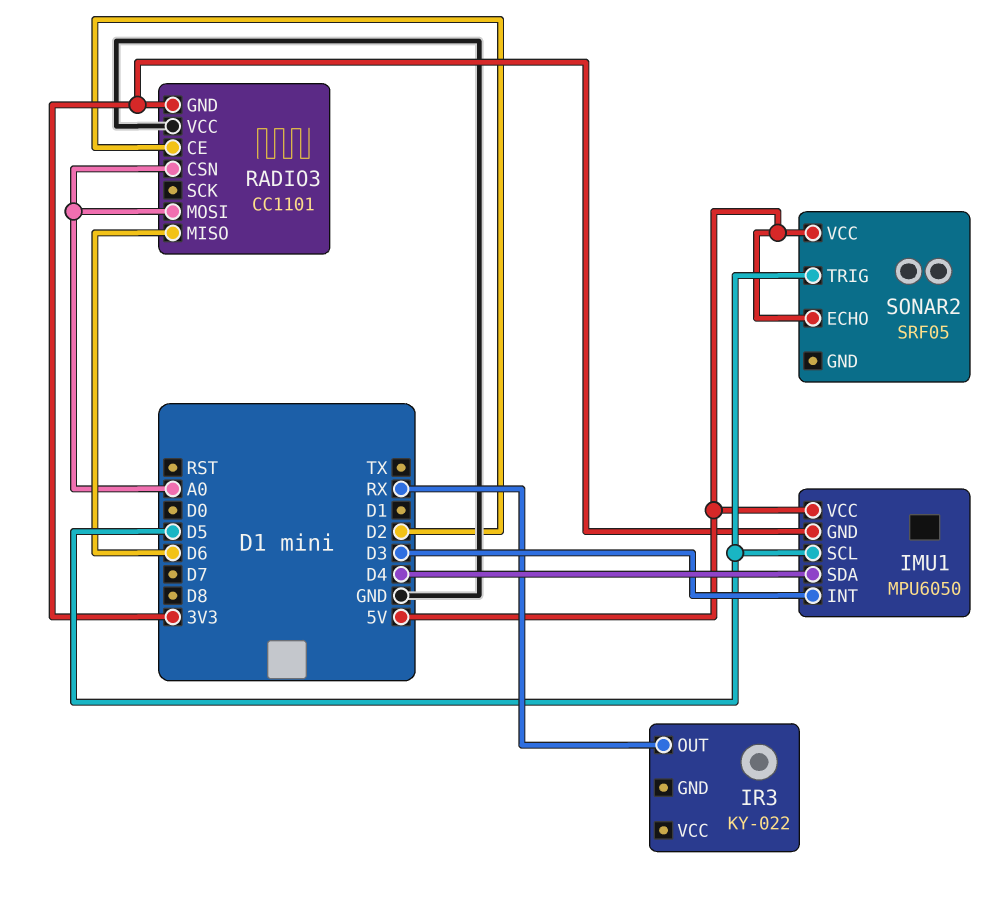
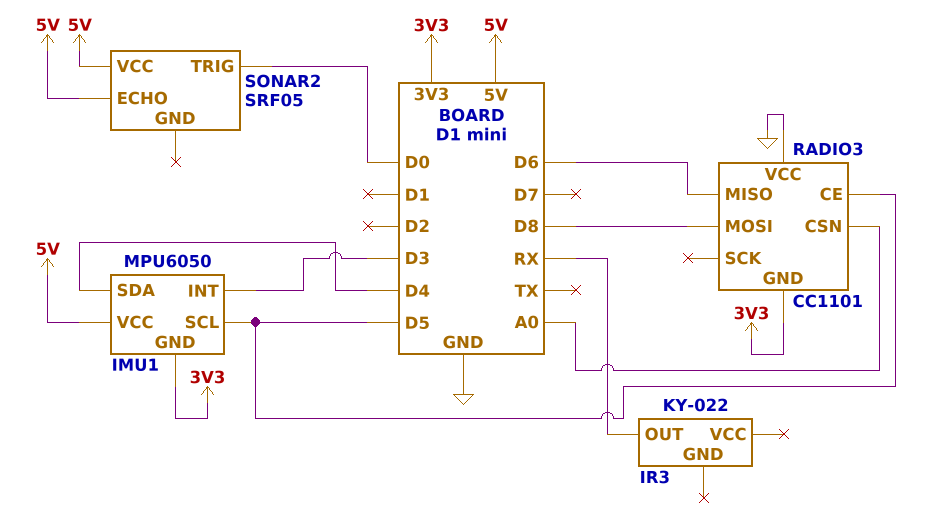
RADIO3 pin CE: D2 -> D5
RADIO3 pin MOSI: A0 -> D8
SONAR2 pin TRIG: D5 -> D0

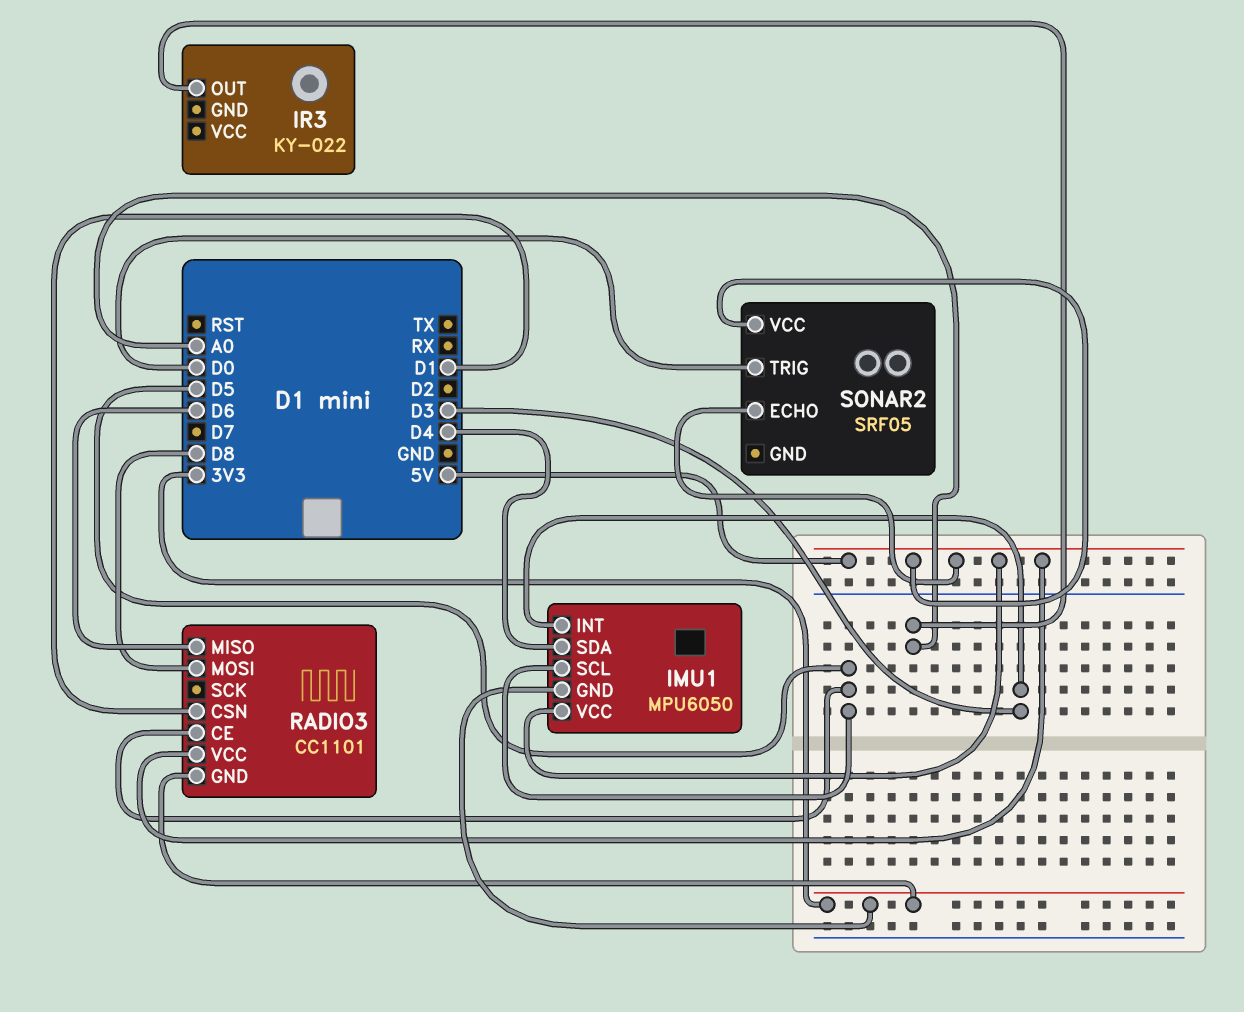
IR3 pin OUT: RX -> A0
RADIO3 pin CSN: A0 -> D1
RADIO3 pin VCC: GND -> 5V

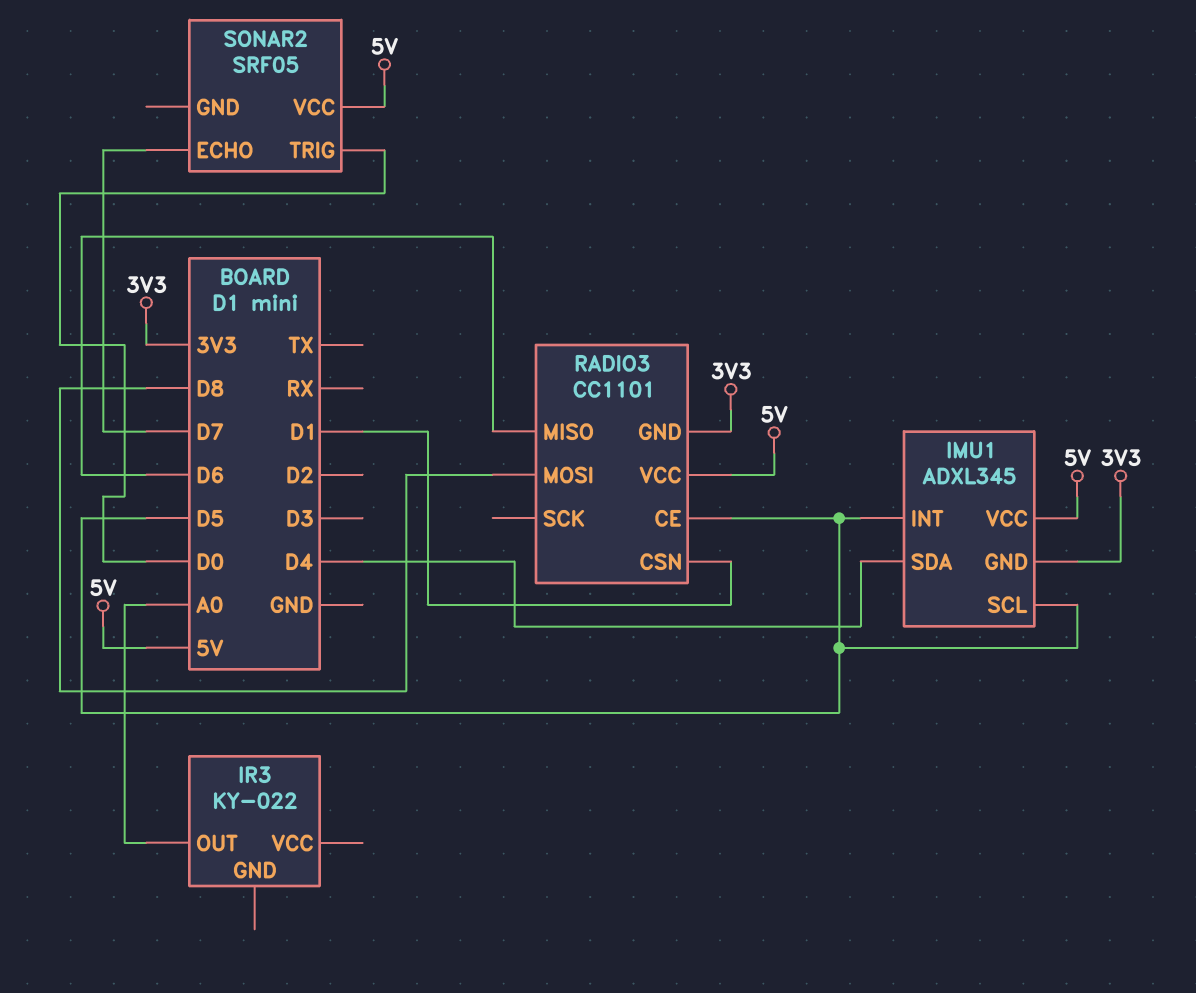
IMU1: MPU6050 -> ADXL345
IMU1 pin INT: D3 -> D5
SONAR2 pin ECHO: 5V -> D7

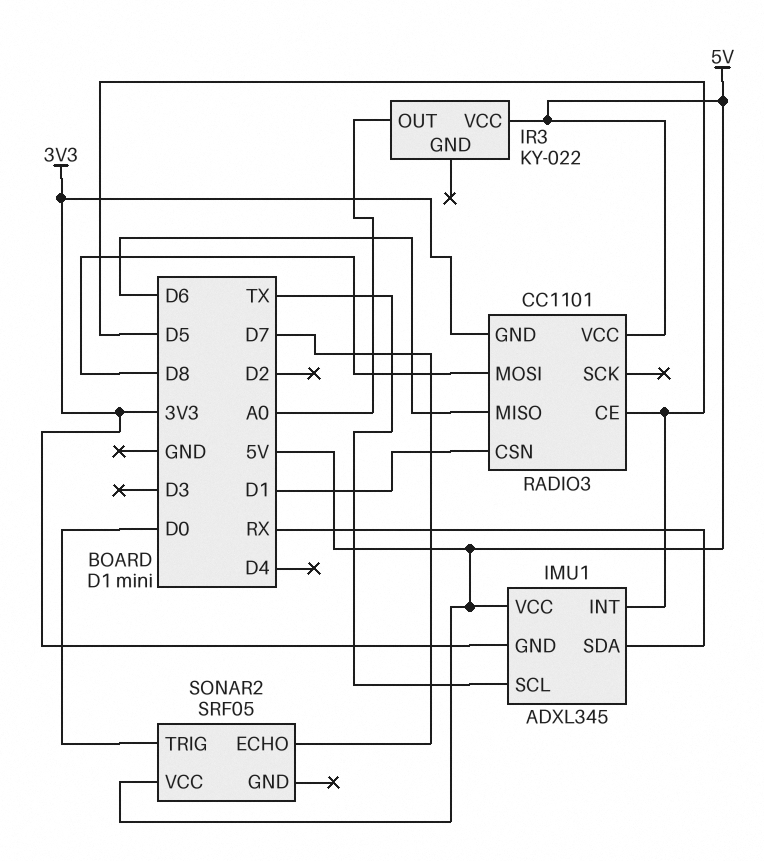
IMU1 pin SCL: D5 -> TX
IMU1 pin SDA: D4 -> RX
IR3 pin VCC: none -> 5V

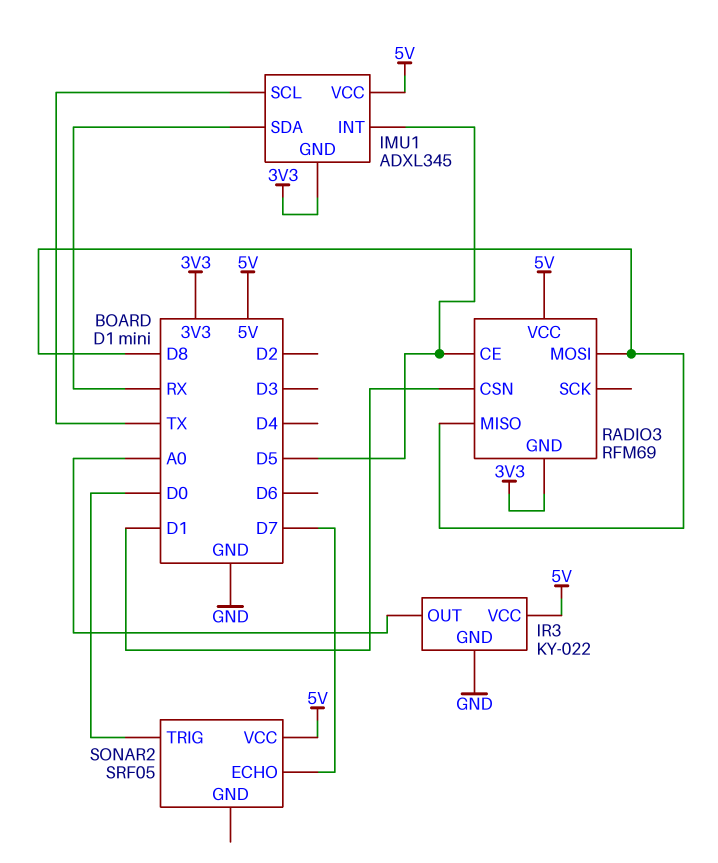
IR3 pin GND: none -> GND
RADIO3: CC1101 -> RFM69
RADIO3 pin MISO: D6 -> D8

